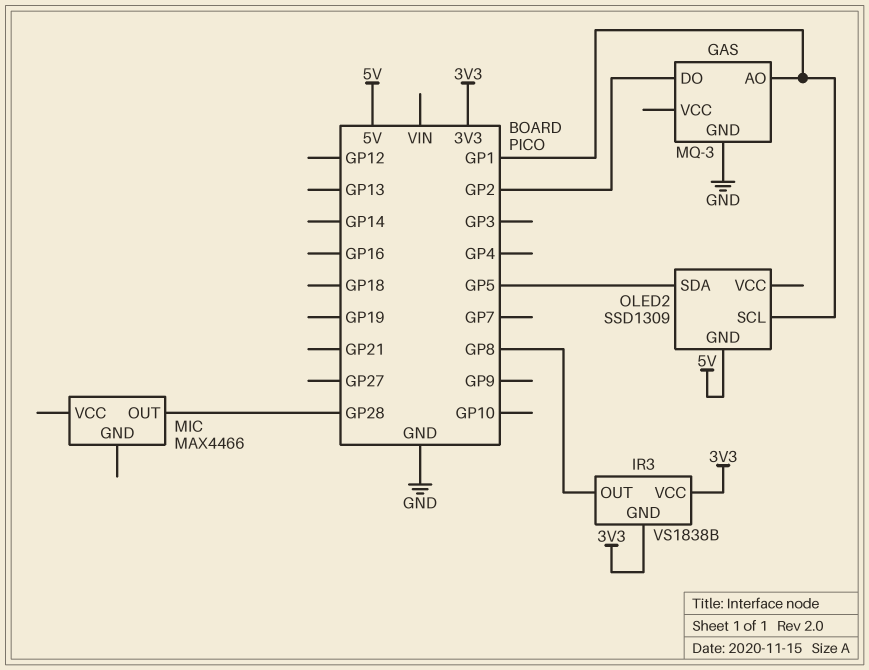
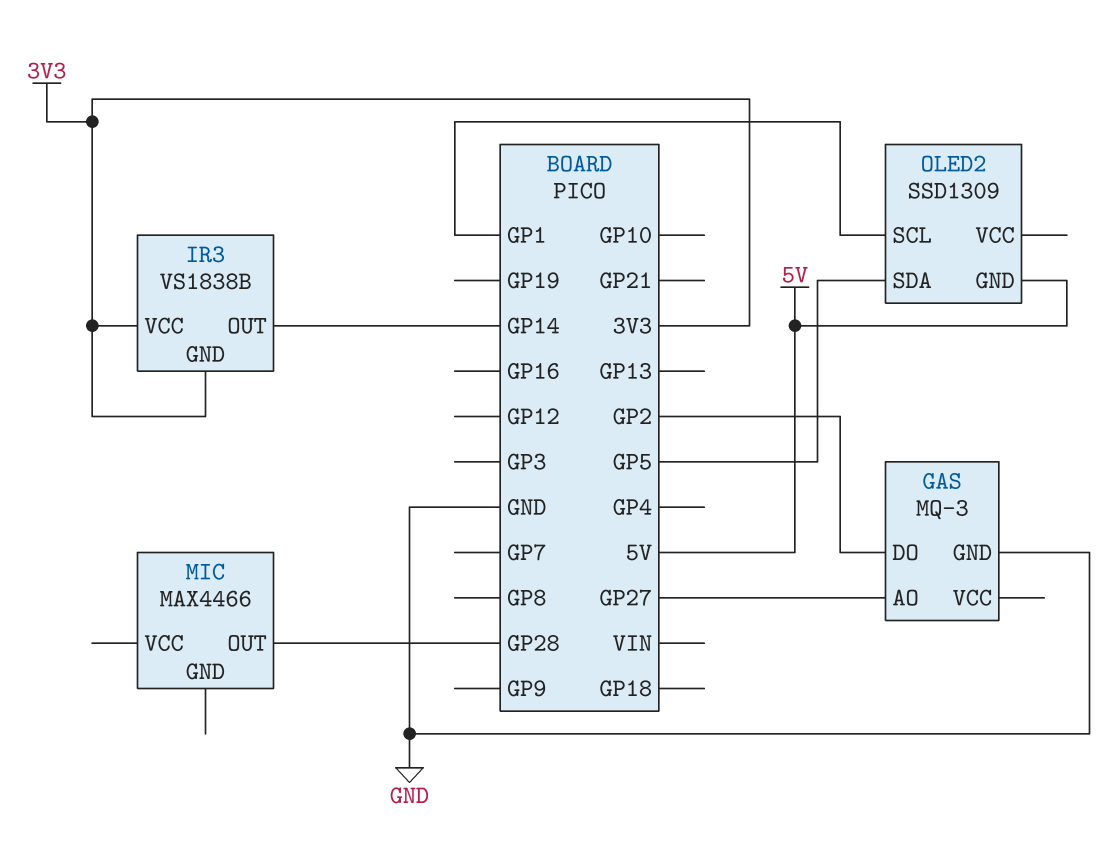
GAS pin AO: GP1 -> GP27
IR3 pin OUT: GP8 -> GP14

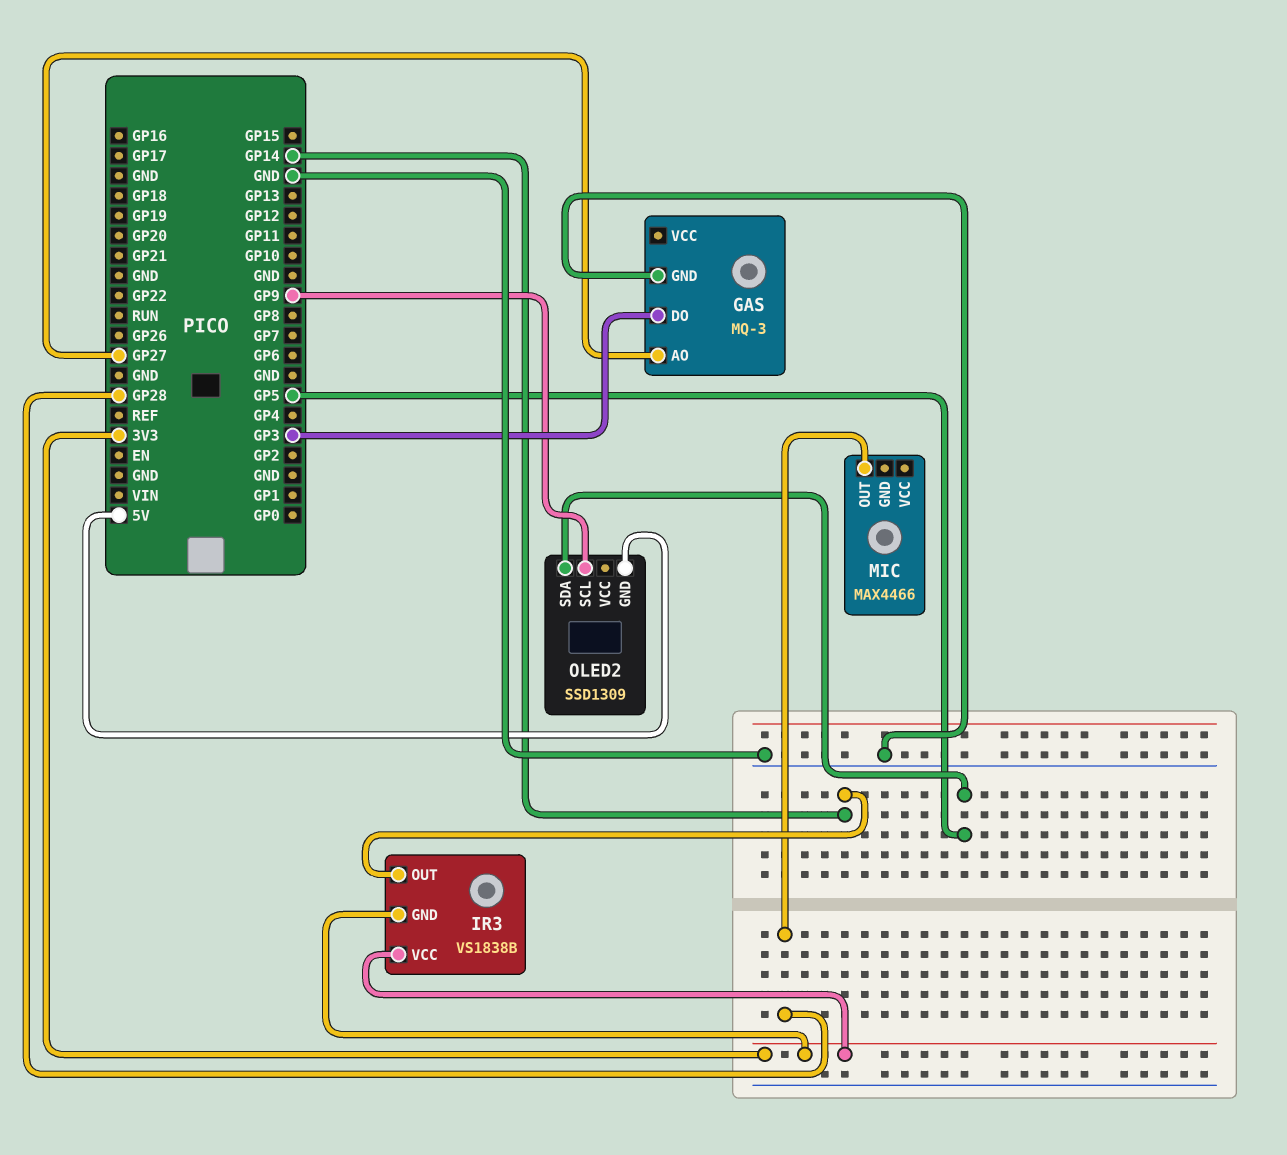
GAS pin DO: GP2 -> GP3
OLED2 pin SCL: GP1 -> GP9

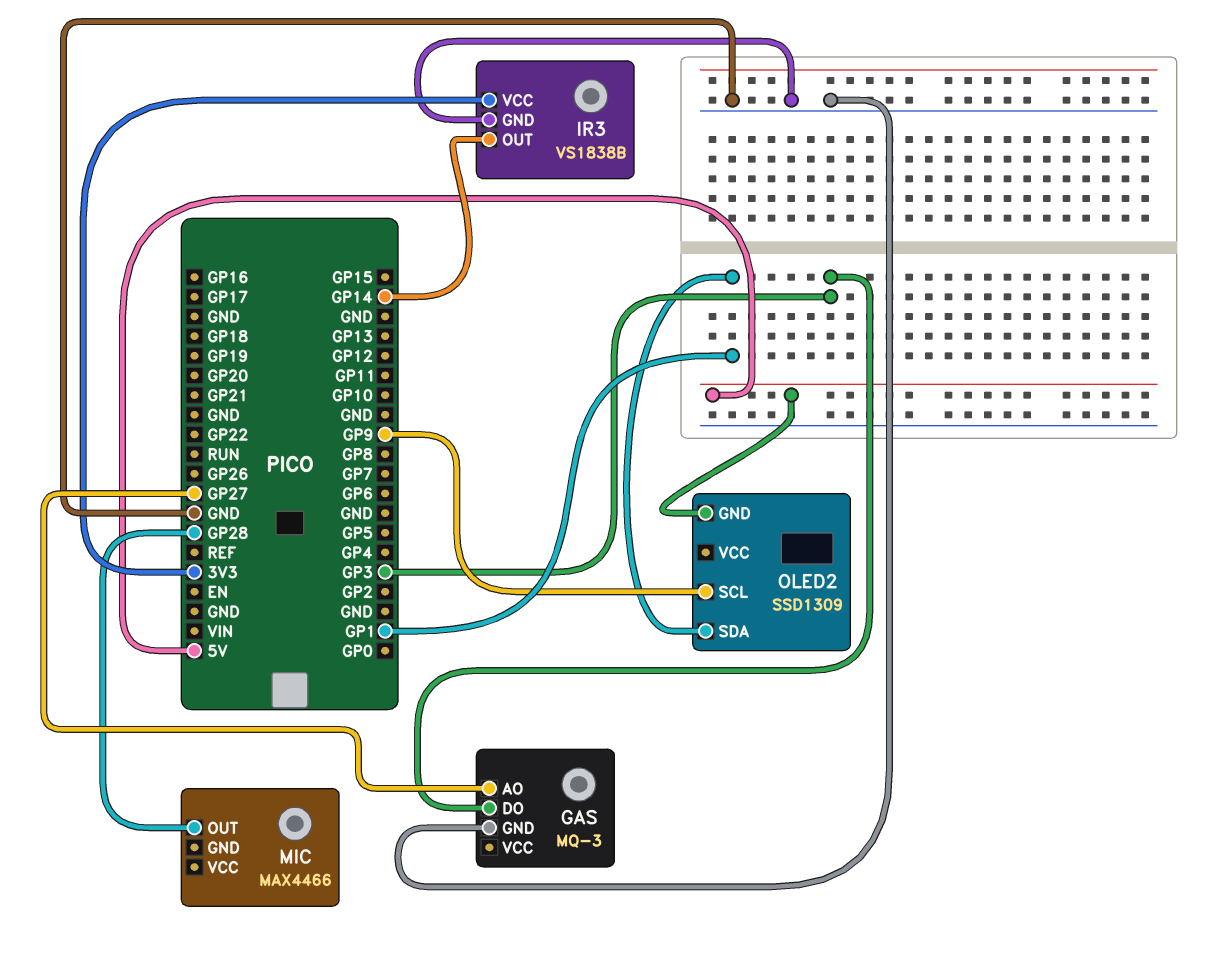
IR3 pin GND: 3V3 -> GND
OLED2 pin SDA: GP5 -> GP1

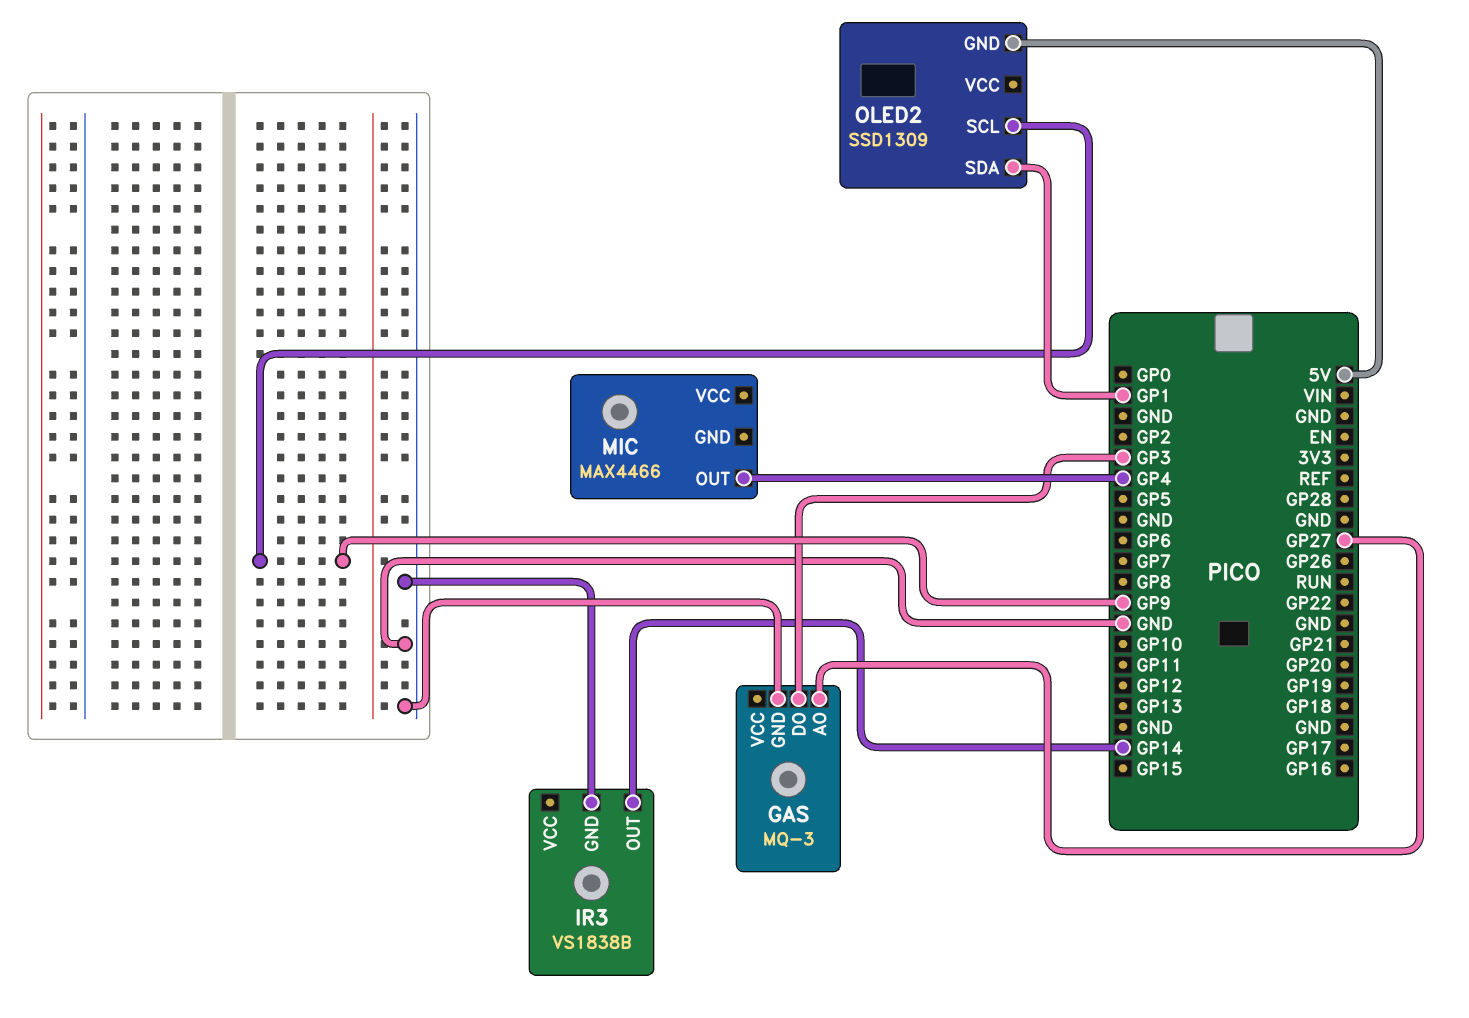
IR3 pin VCC: 3V3 -> none
MIC pin OUT: GP28 -> GP4

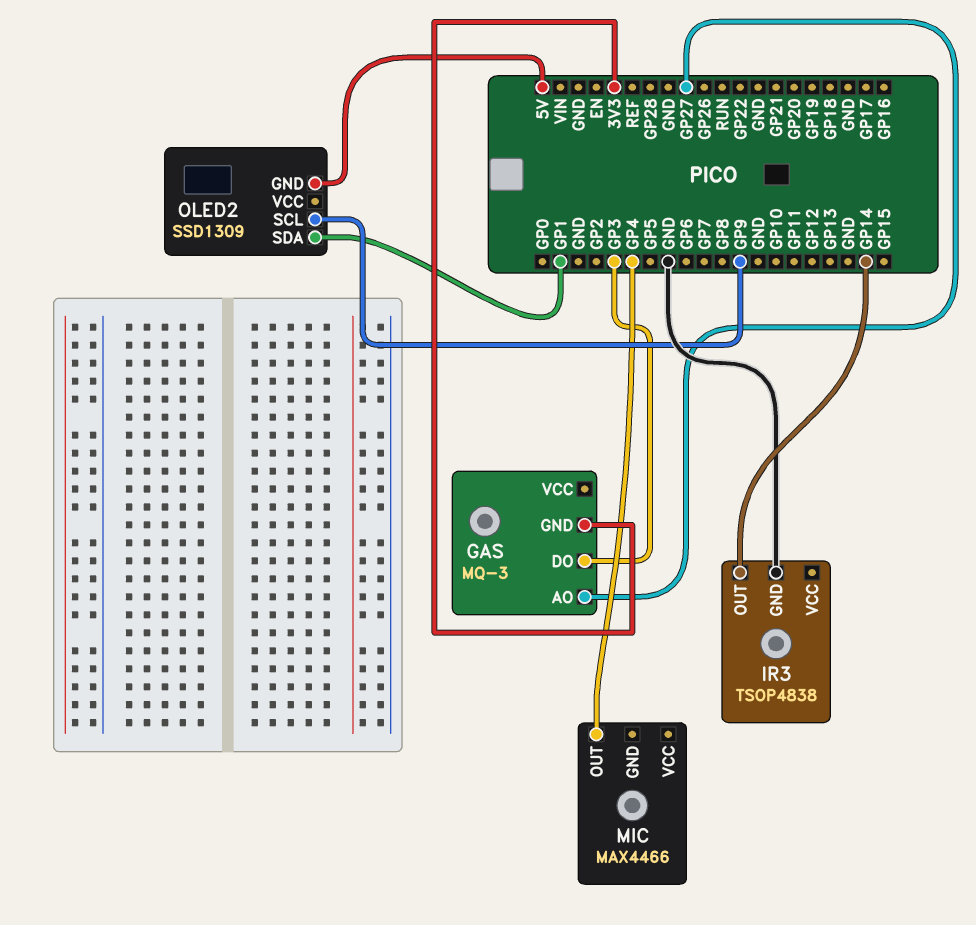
GAS pin GND: GND -> 3V3
IR3: VS1838B -> TSOP4838

